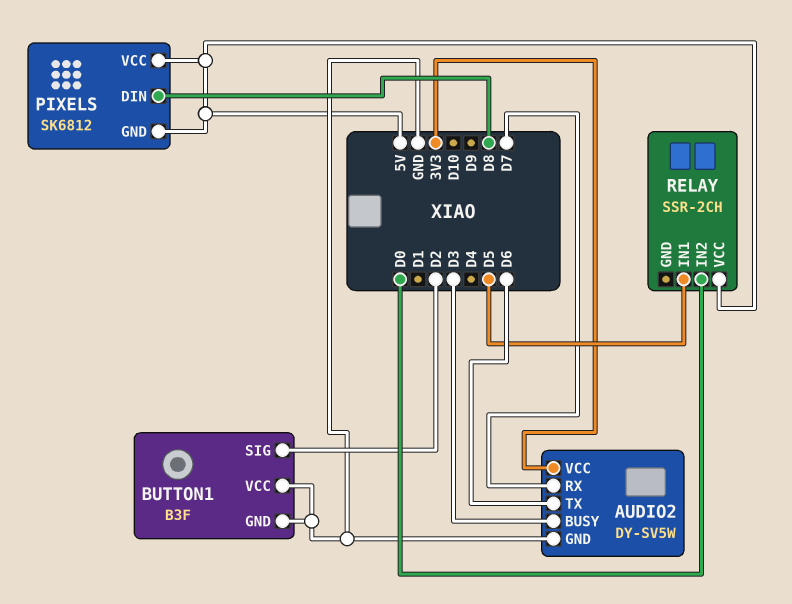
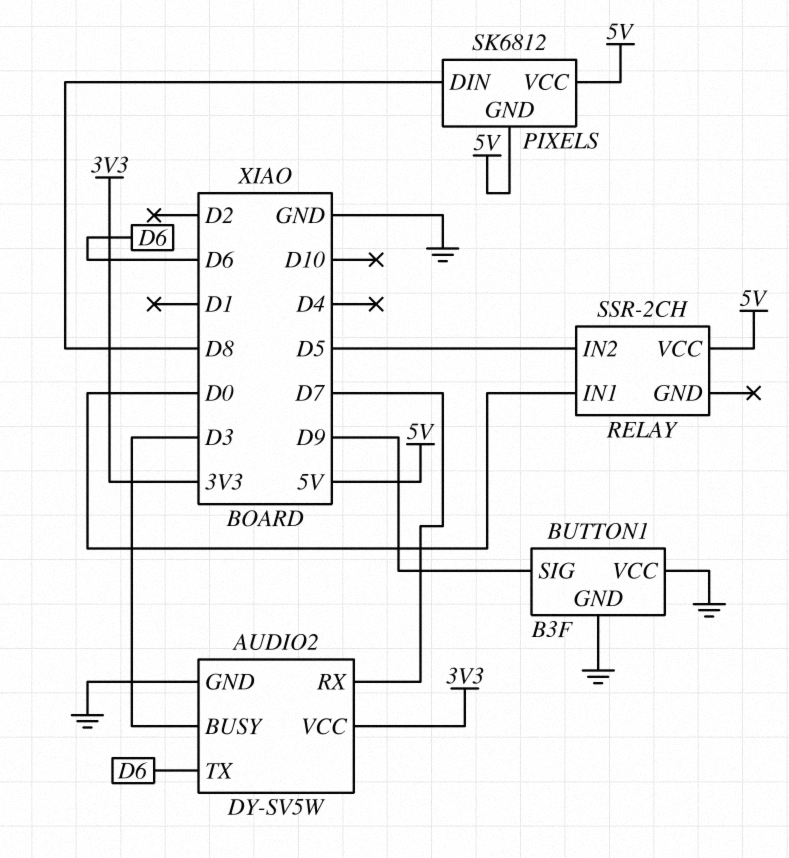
BUTTON1 pin SIG: D2 -> D9
RELAY pin IN1: D5 -> D0
RELAY pin IN2: D0 -> D5

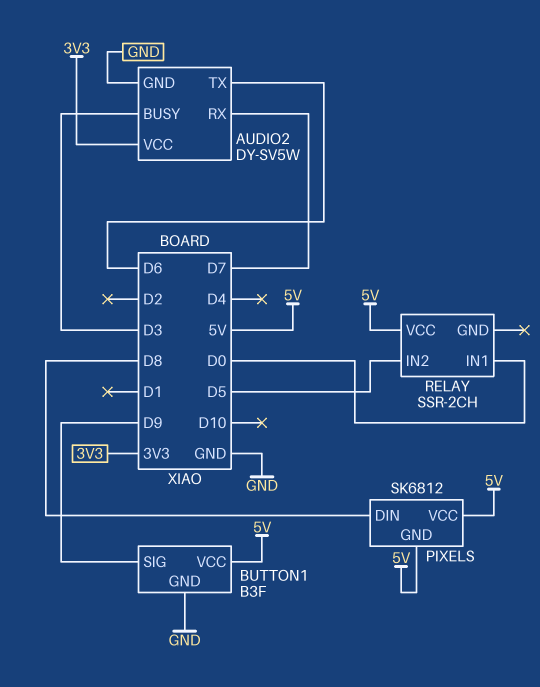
BUTTON1 pin VCC: GND -> 5V

